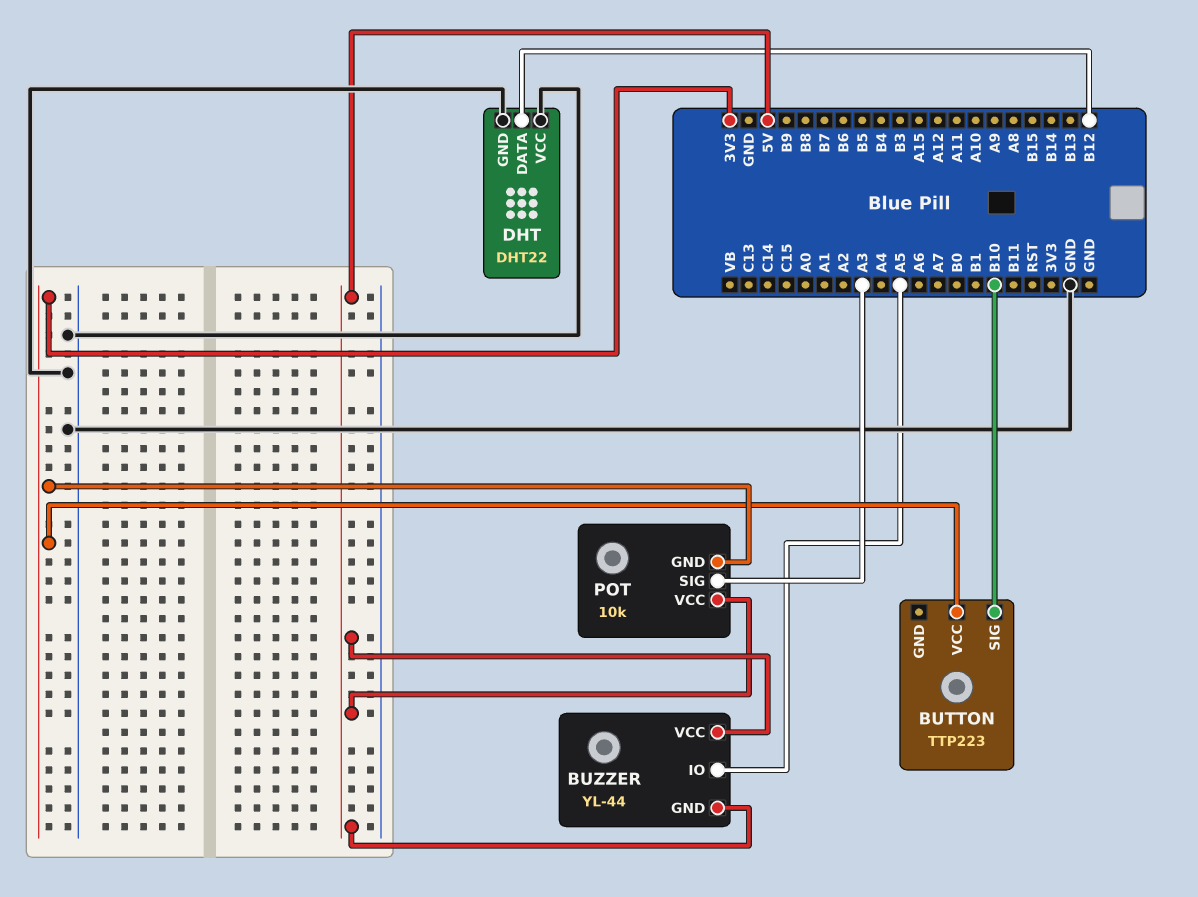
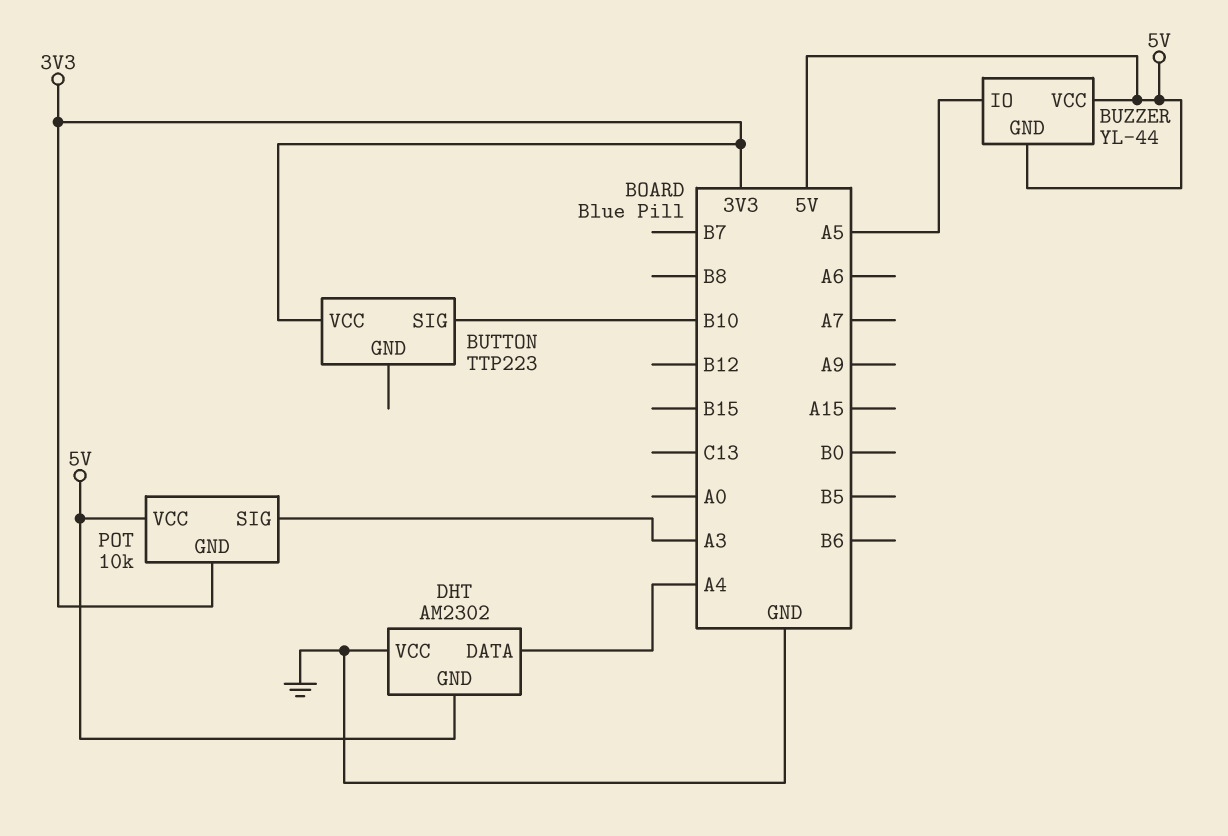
DHT: DHT22 -> AM2302
DHT pin DATA: B12 -> A4
DHT pin GND: GND -> 5V

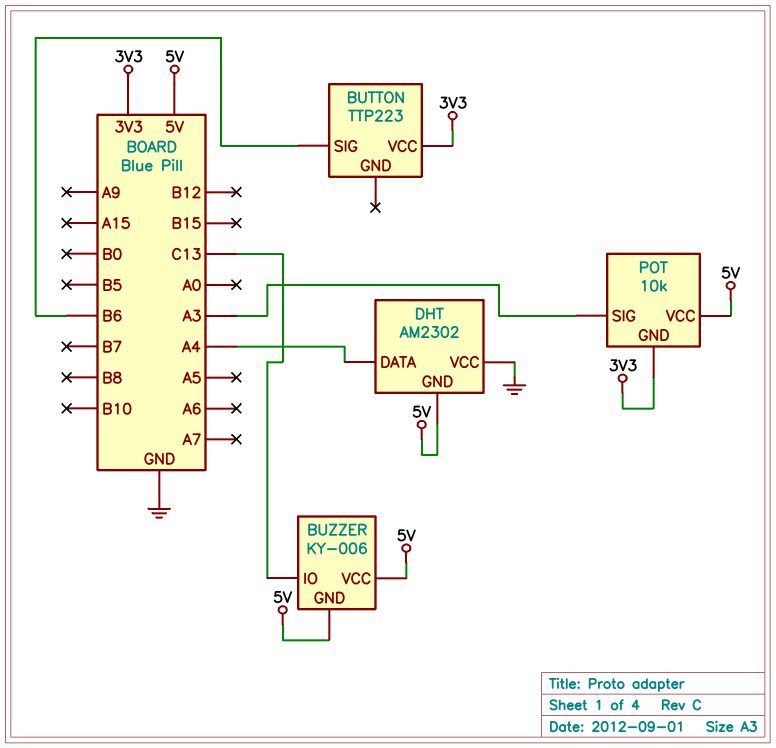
BUTTON pin SIG: B10 -> B6
BUZZER: YL-44 -> KY-006
BUZZER pin IO: A5 -> C13

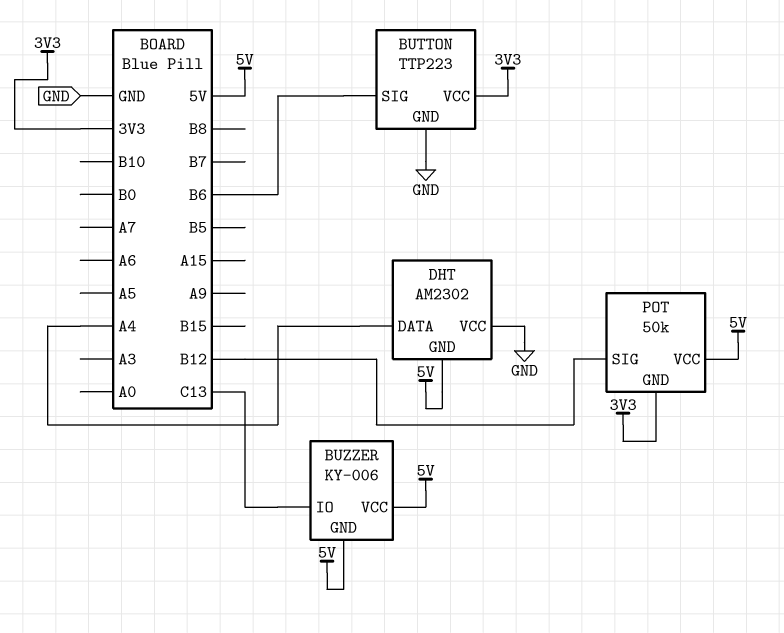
BUTTON pin GND: none -> GND
POT: 10k -> 50k
POT pin SIG: A3 -> B12

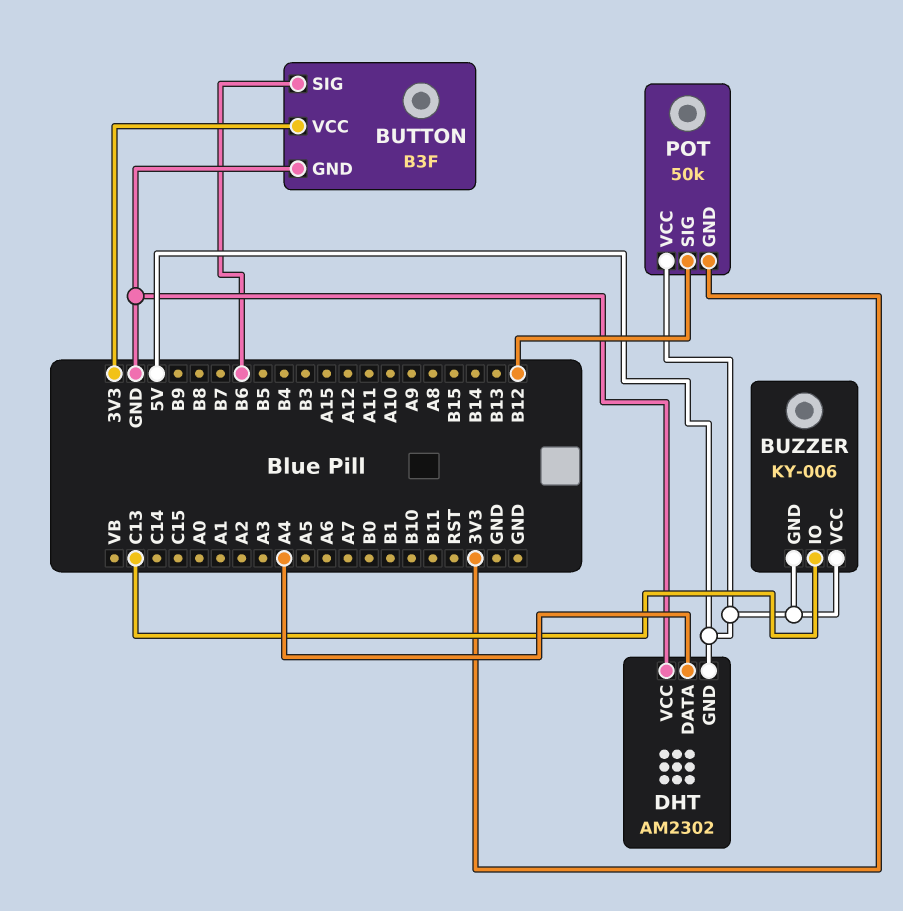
BUTTON: TTP223 -> B3F

